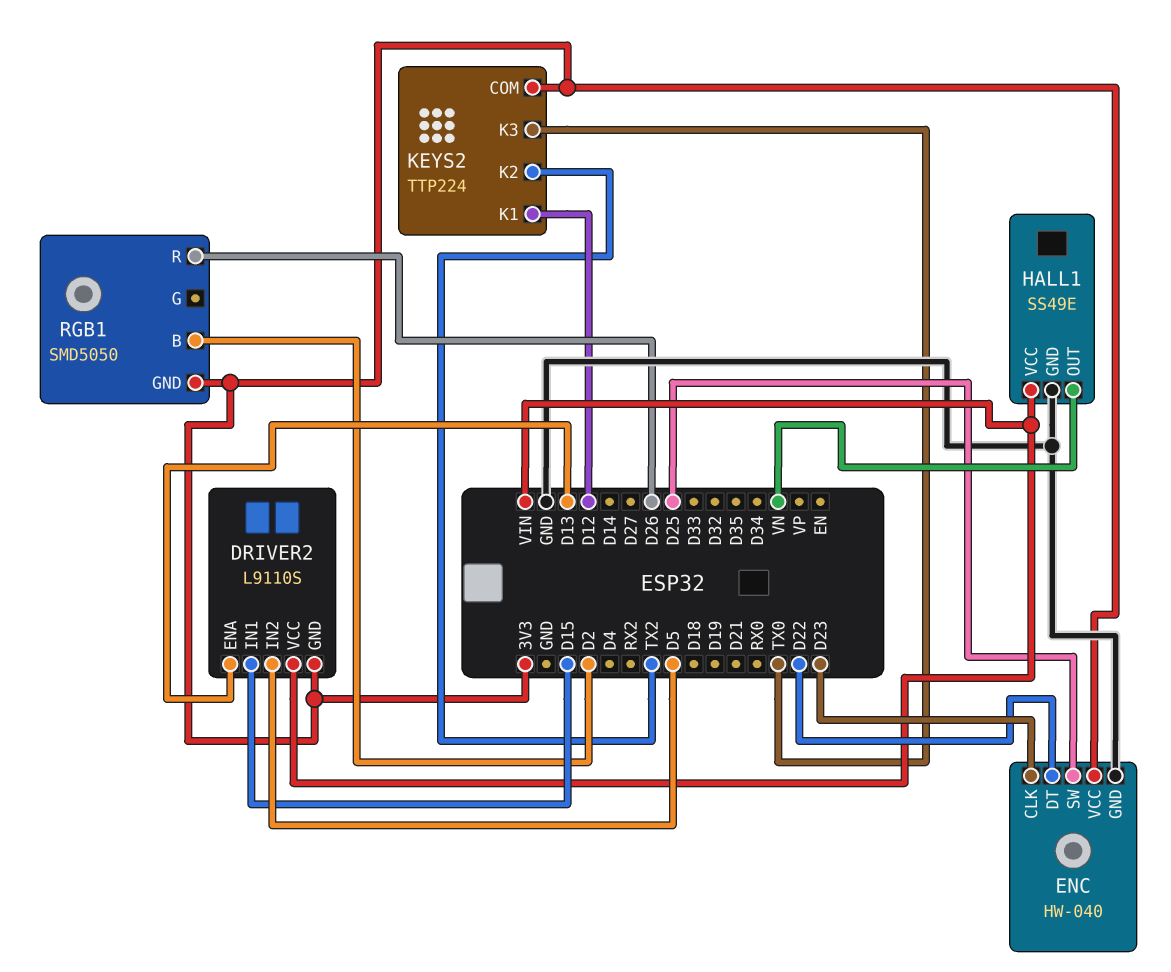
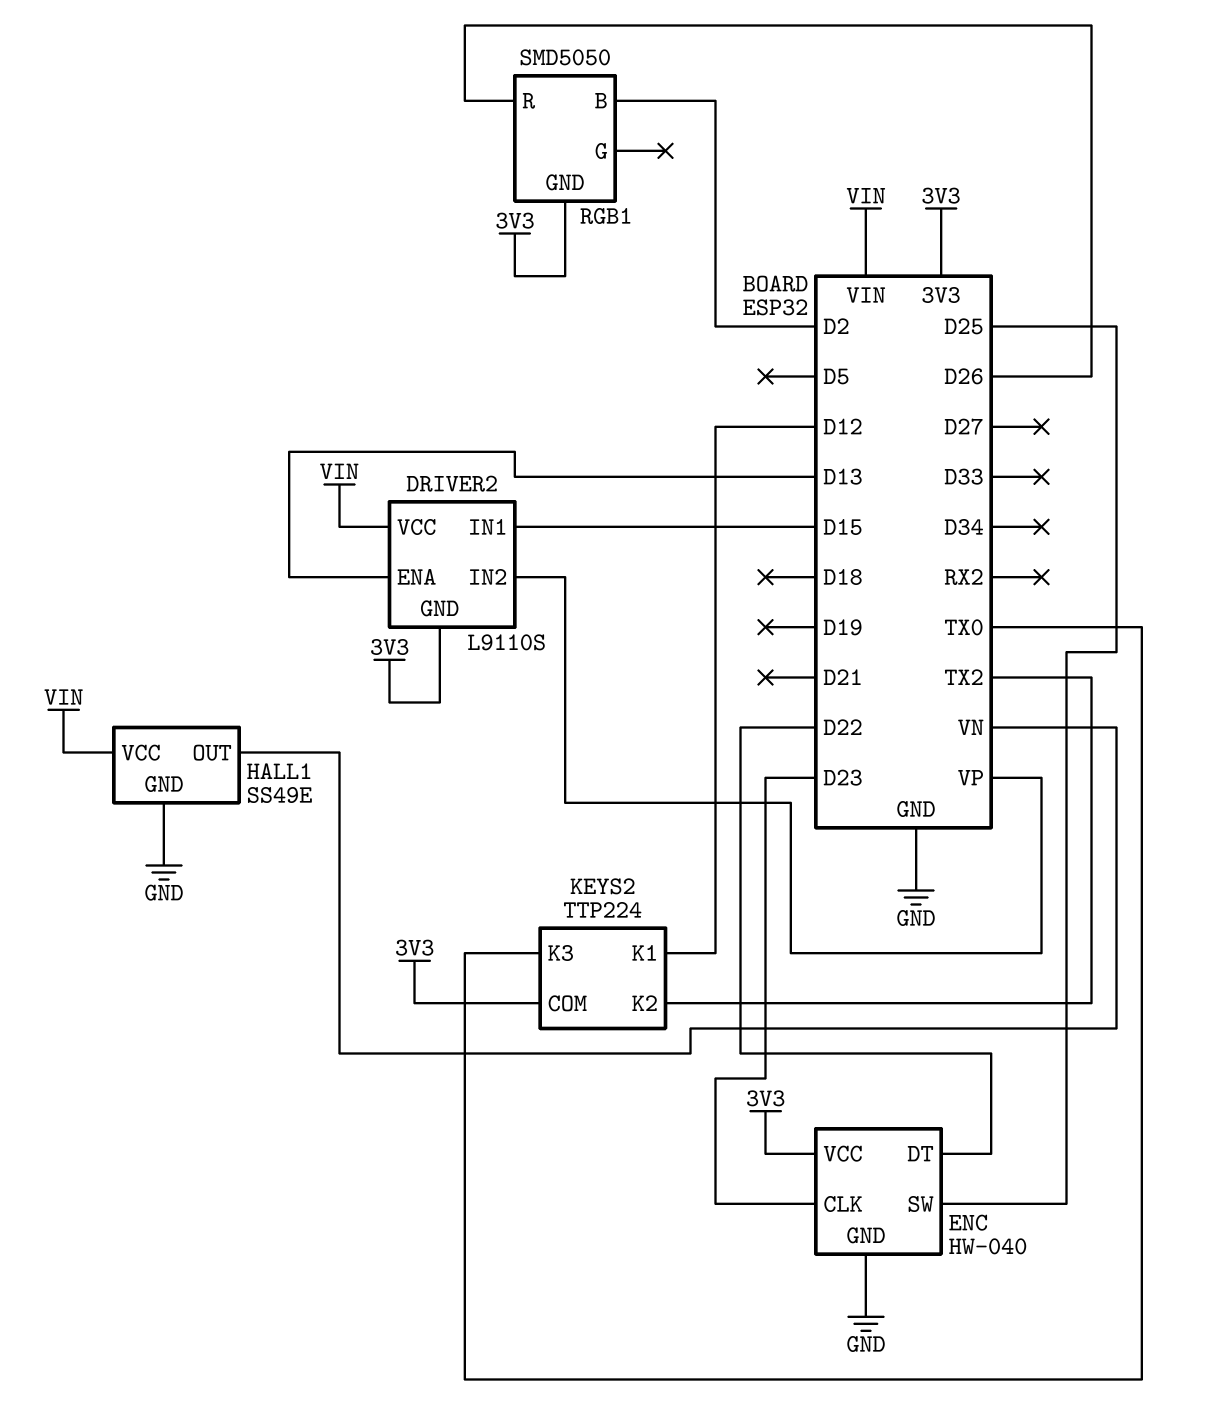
DRIVER2 pin IN2: D5 -> VP

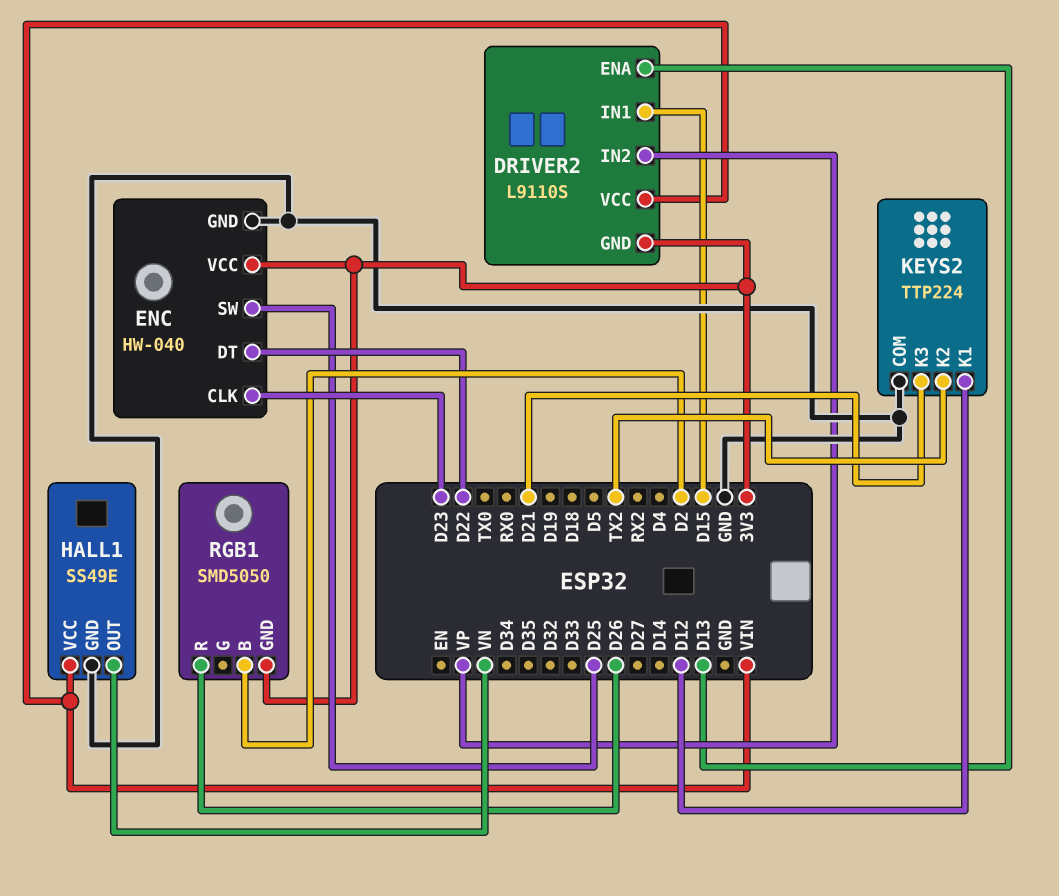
KEYS2 pin COM: 3V3 -> GND
KEYS2 pin K3: TX0 -> D21

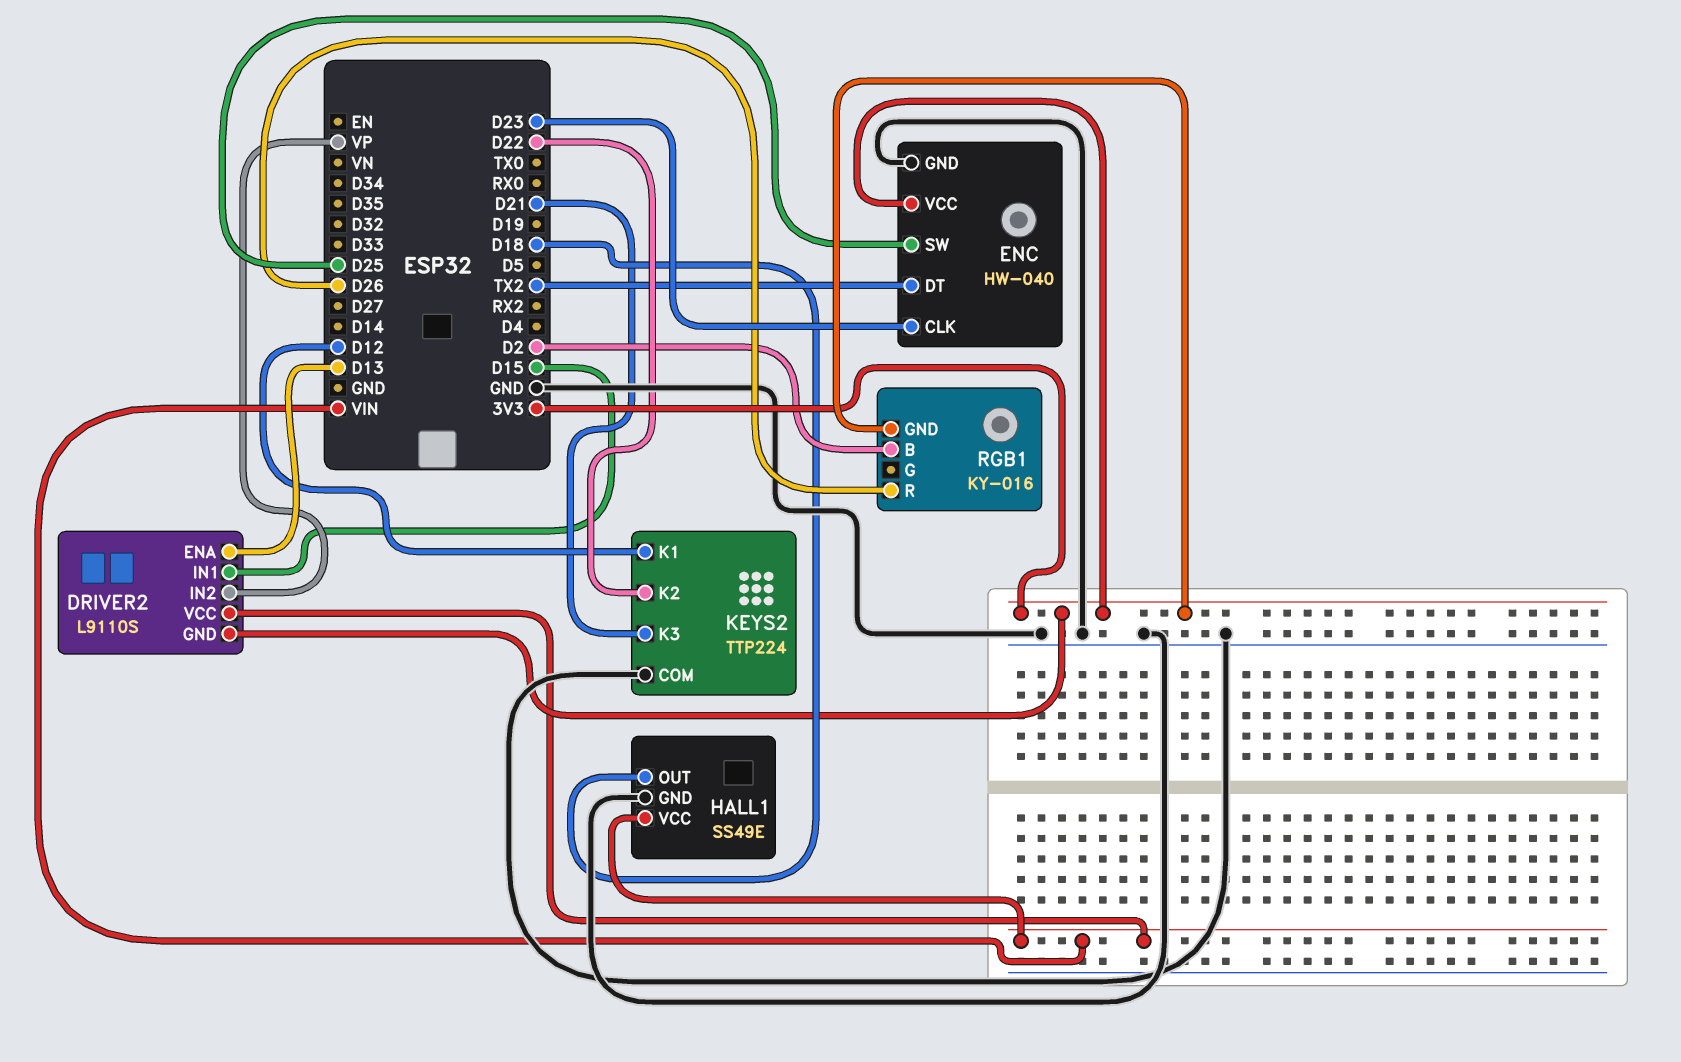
ENC pin DT: D22 -> TX2
HALL1 pin OUT: VN -> D18
KEYS2 pin K2: TX2 -> D22
RGB1: SMD5050 -> KY-016

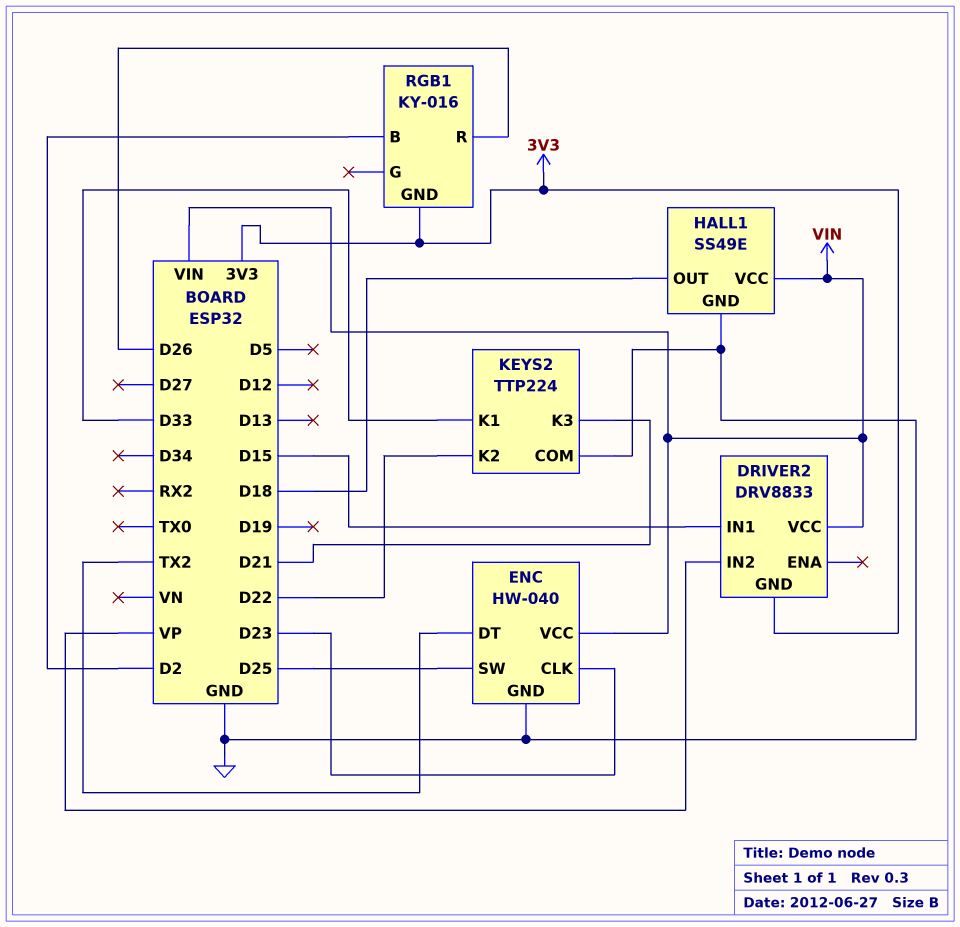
DRIVER2: L9110S -> DRV8833
DRIVER2 pin ENA: D13 -> none
ENC pin VCC: 3V3 -> VIN
KEYS2 pin K1: D12 -> D33

